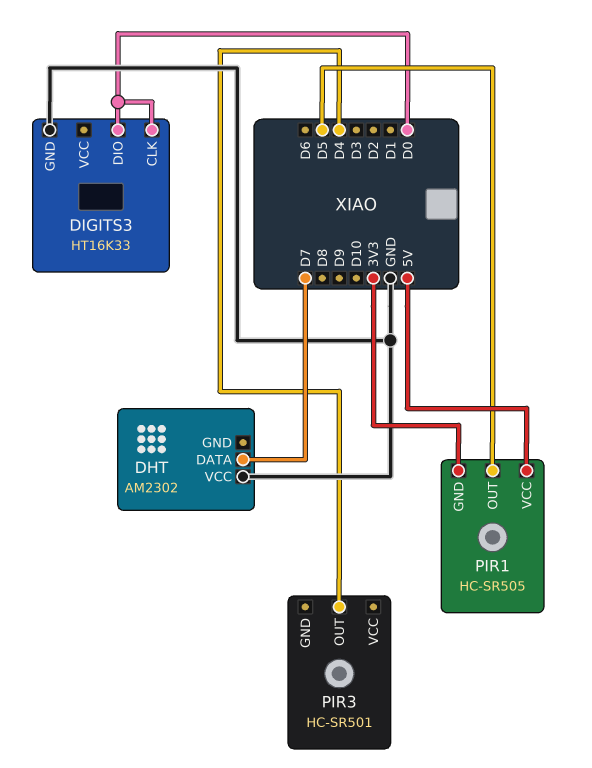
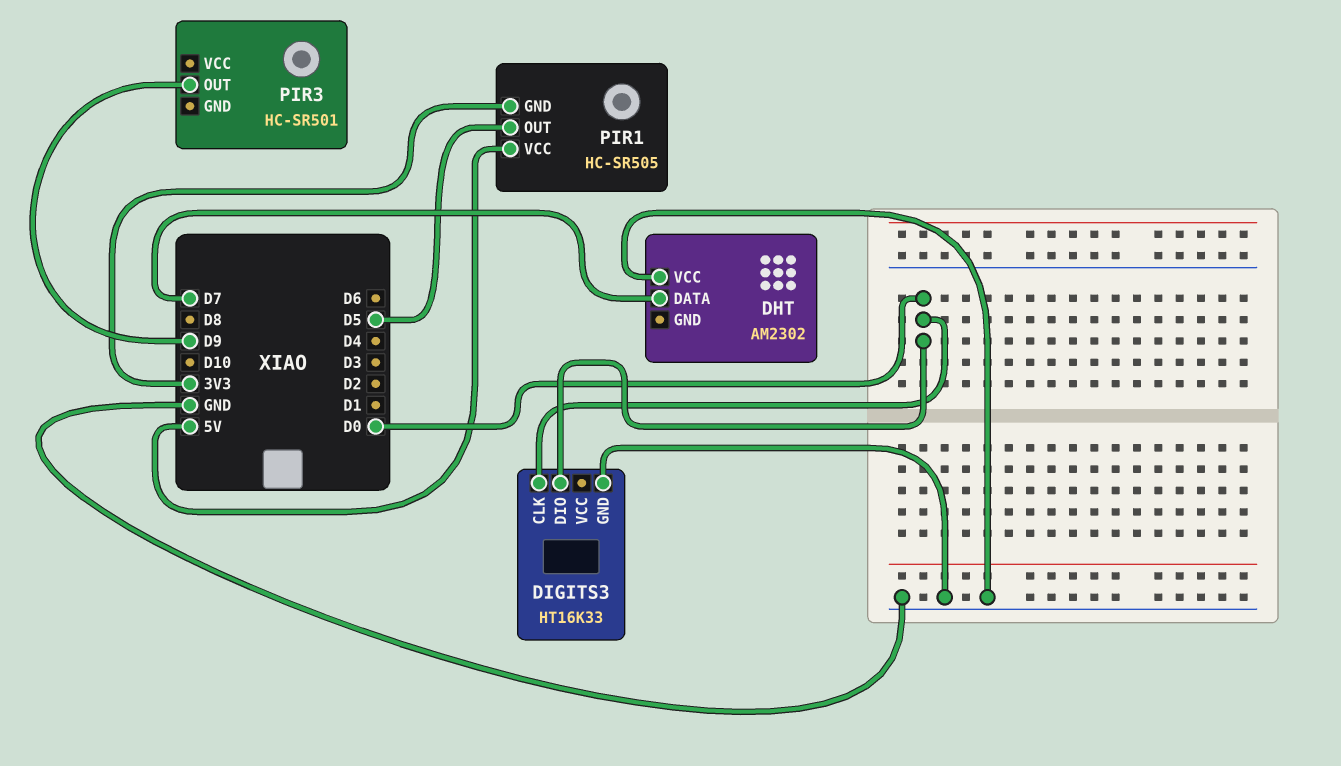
PIR3 pin OUT: D4 -> D9

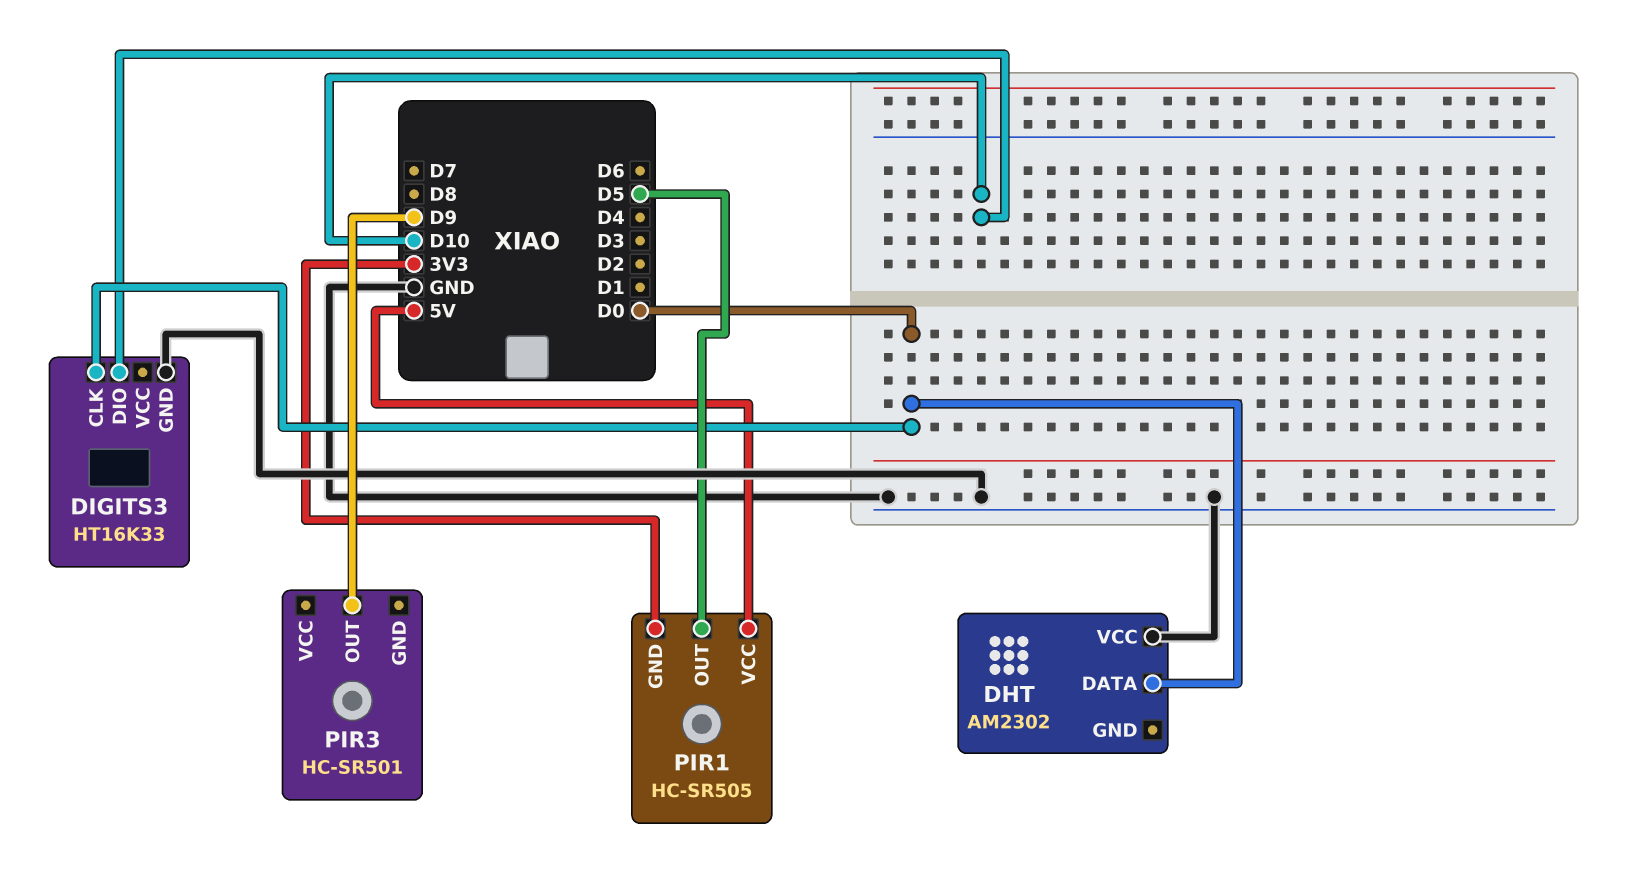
DHT pin DATA: D7 -> D0
DIGITS3 pin DIO: D0 -> D10

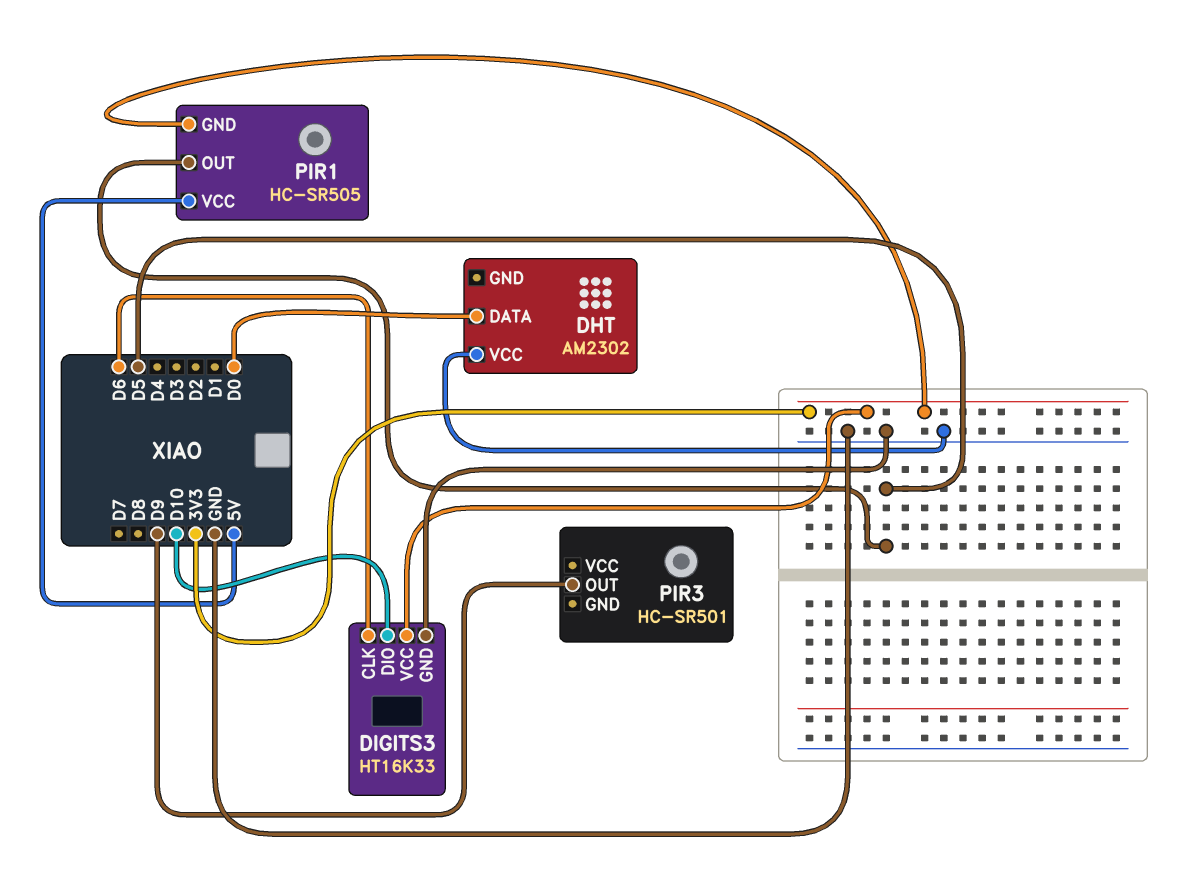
DIGITS3 pin CLK: D0 -> D6
DIGITS3 pin VCC: none -> 3V3

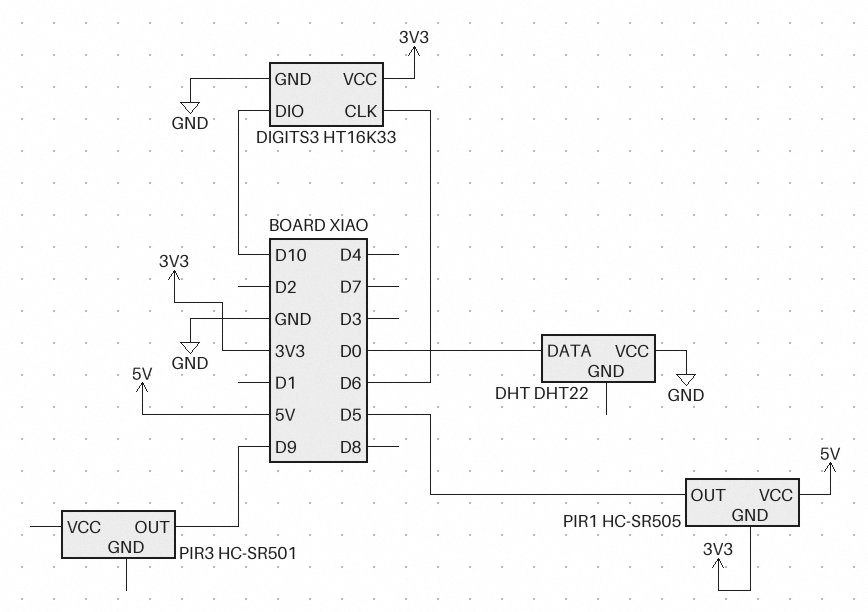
DHT: AM2302 -> DHT22

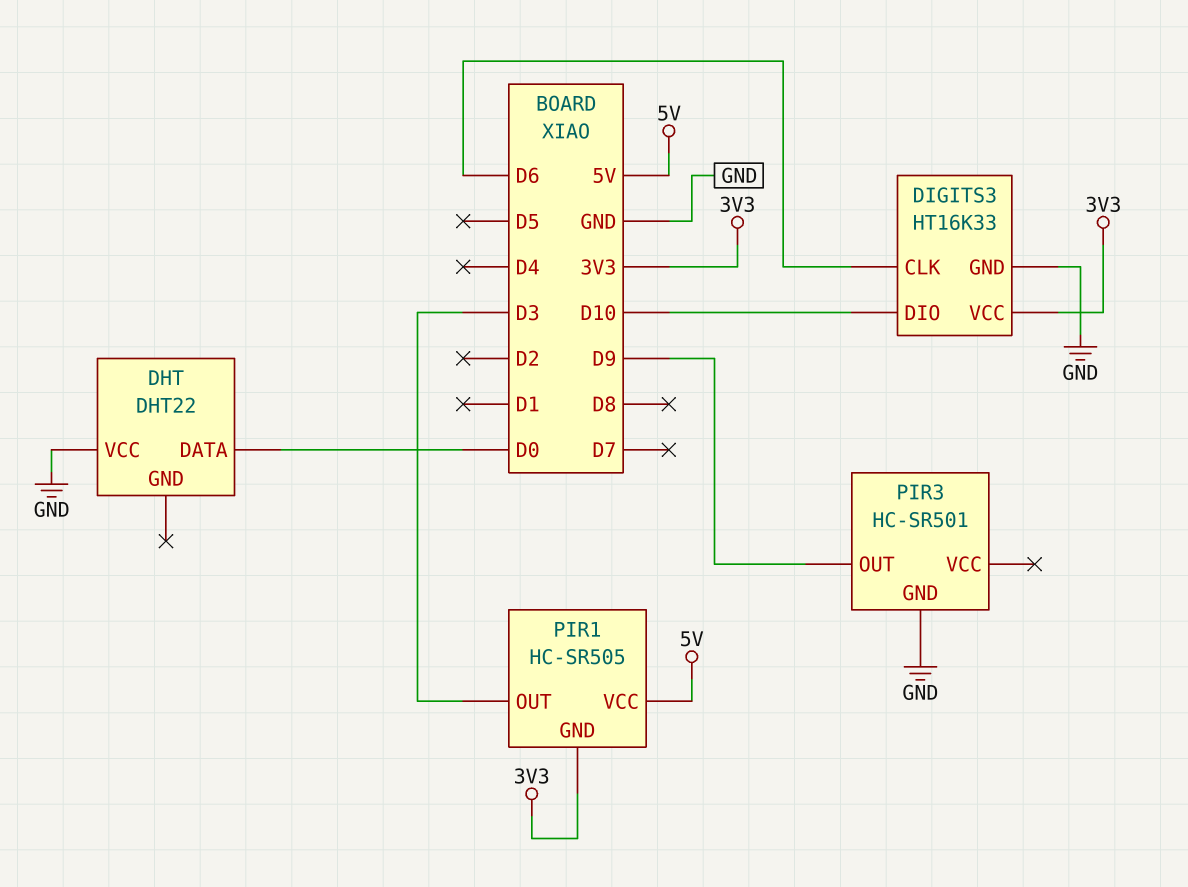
PIR1 pin OUT: D5 -> D3
PIR3 pin GND: none -> GND

